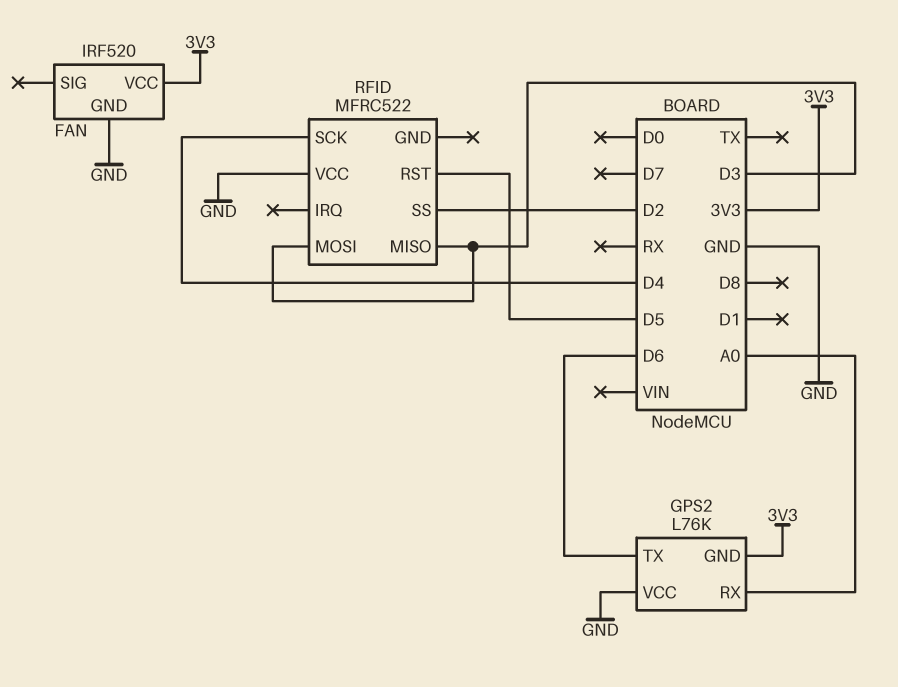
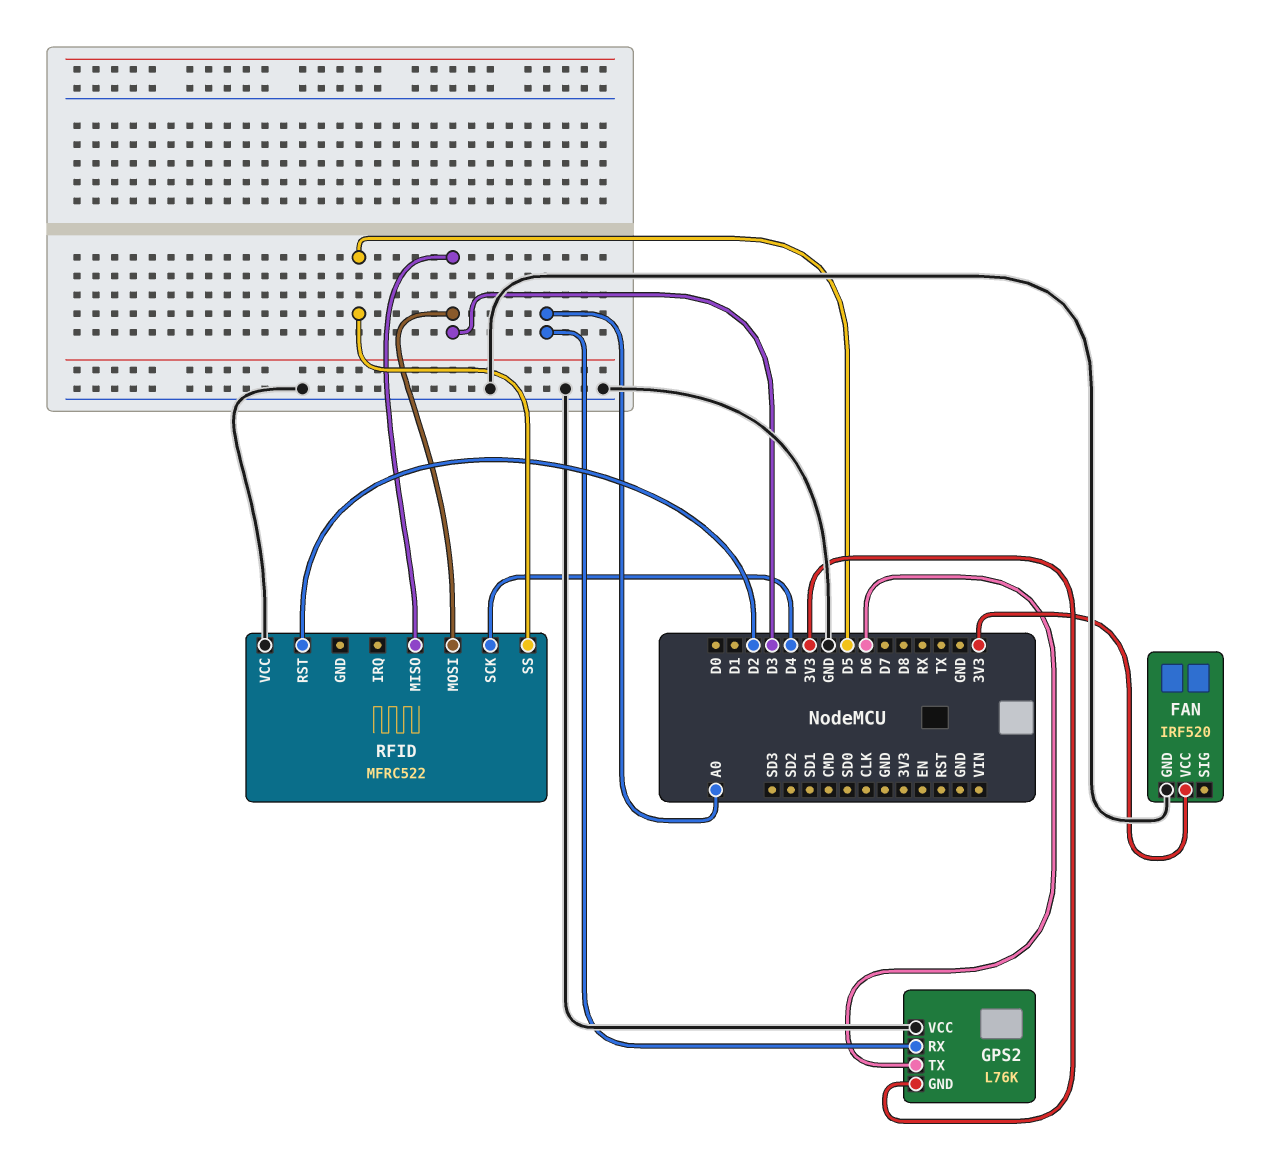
RFID pin RST: D5 -> D2
RFID pin SS: D2 -> D5

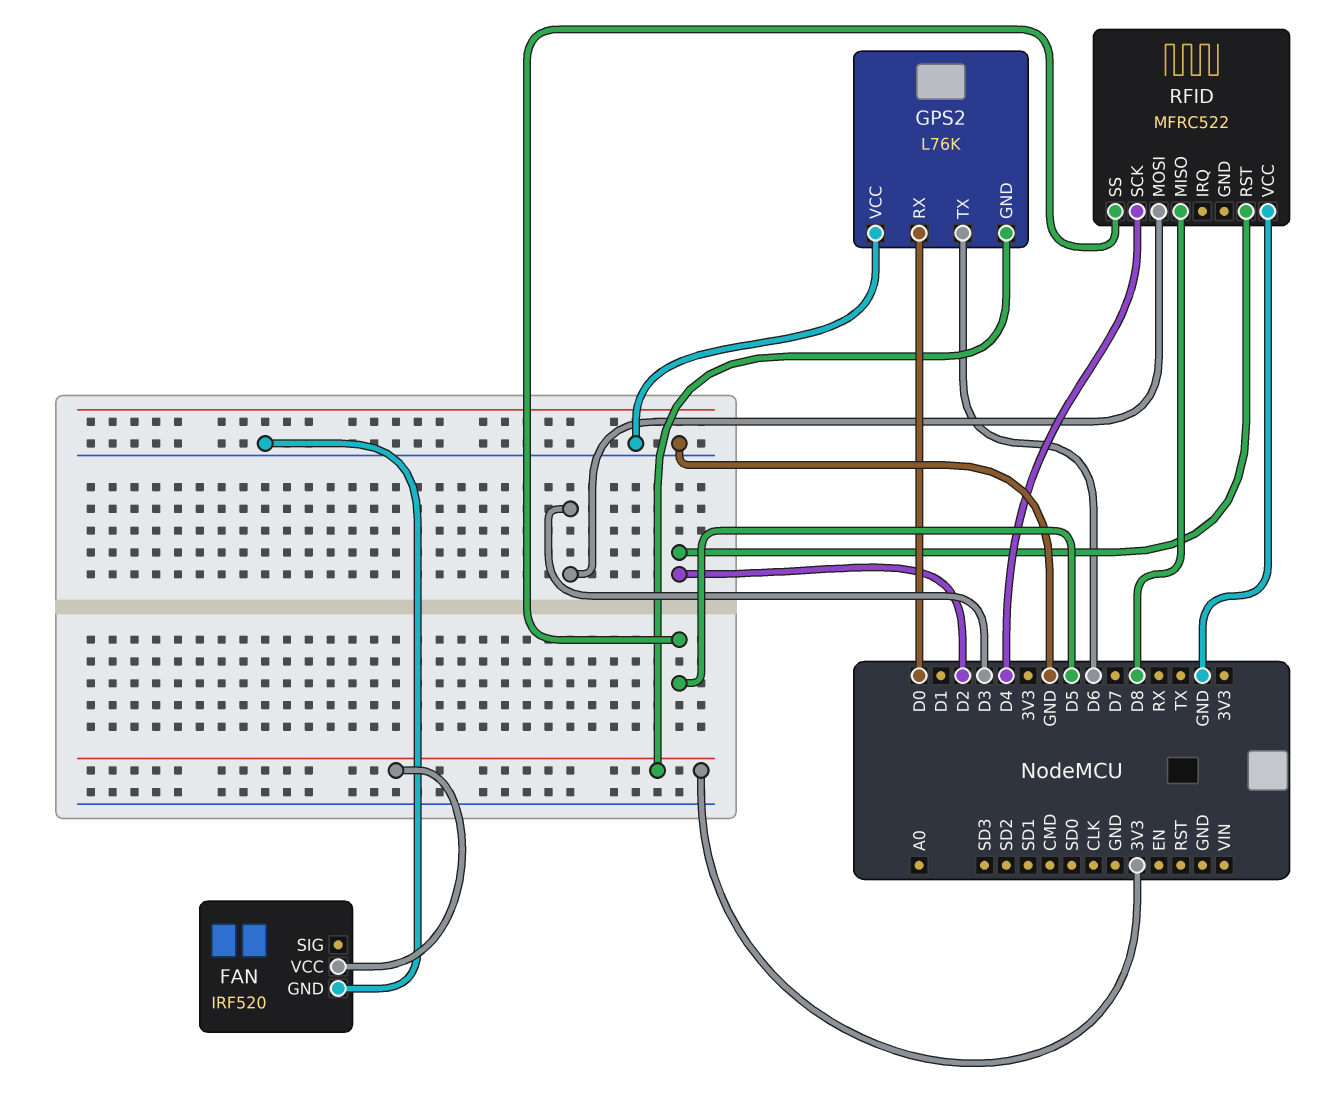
GPS2 pin RX: A0 -> D0
RFID pin MISO: D3 -> D8

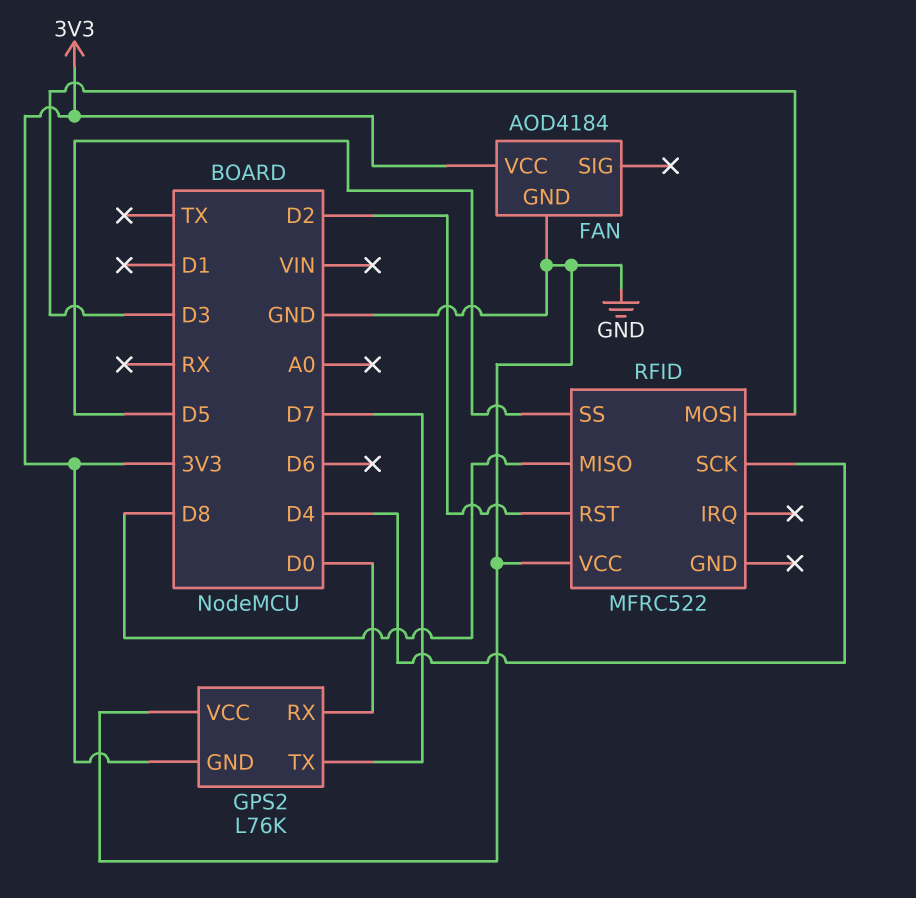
FAN: IRF520 -> AOD4184
GPS2 pin TX: D6 -> D7

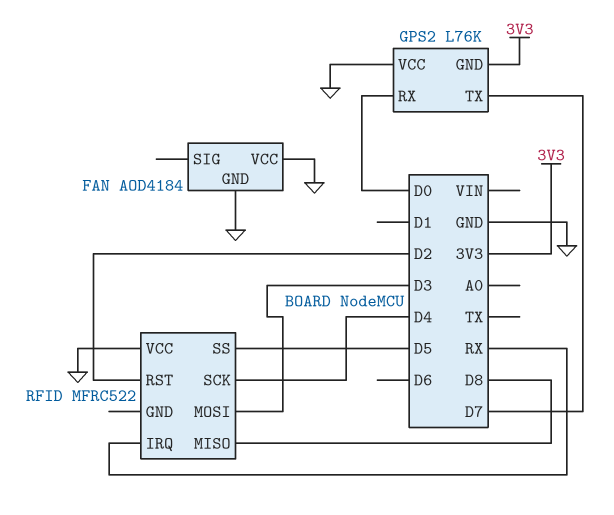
FAN pin VCC: 3V3 -> GND
RFID pin IRQ: none -> RX

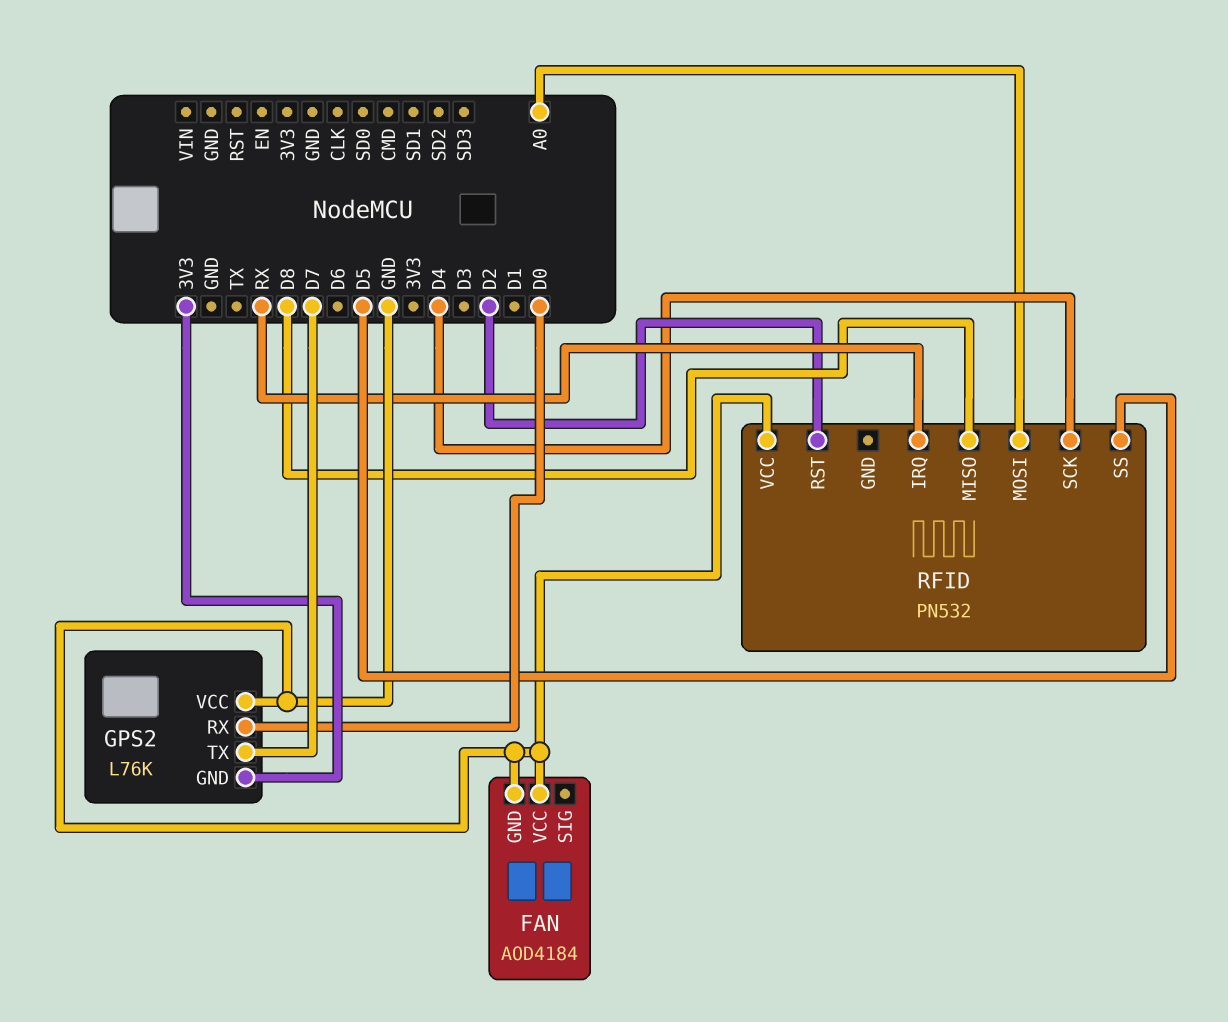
RFID: MFRC522 -> PN532
RFID pin MOSI: D3 -> A0

